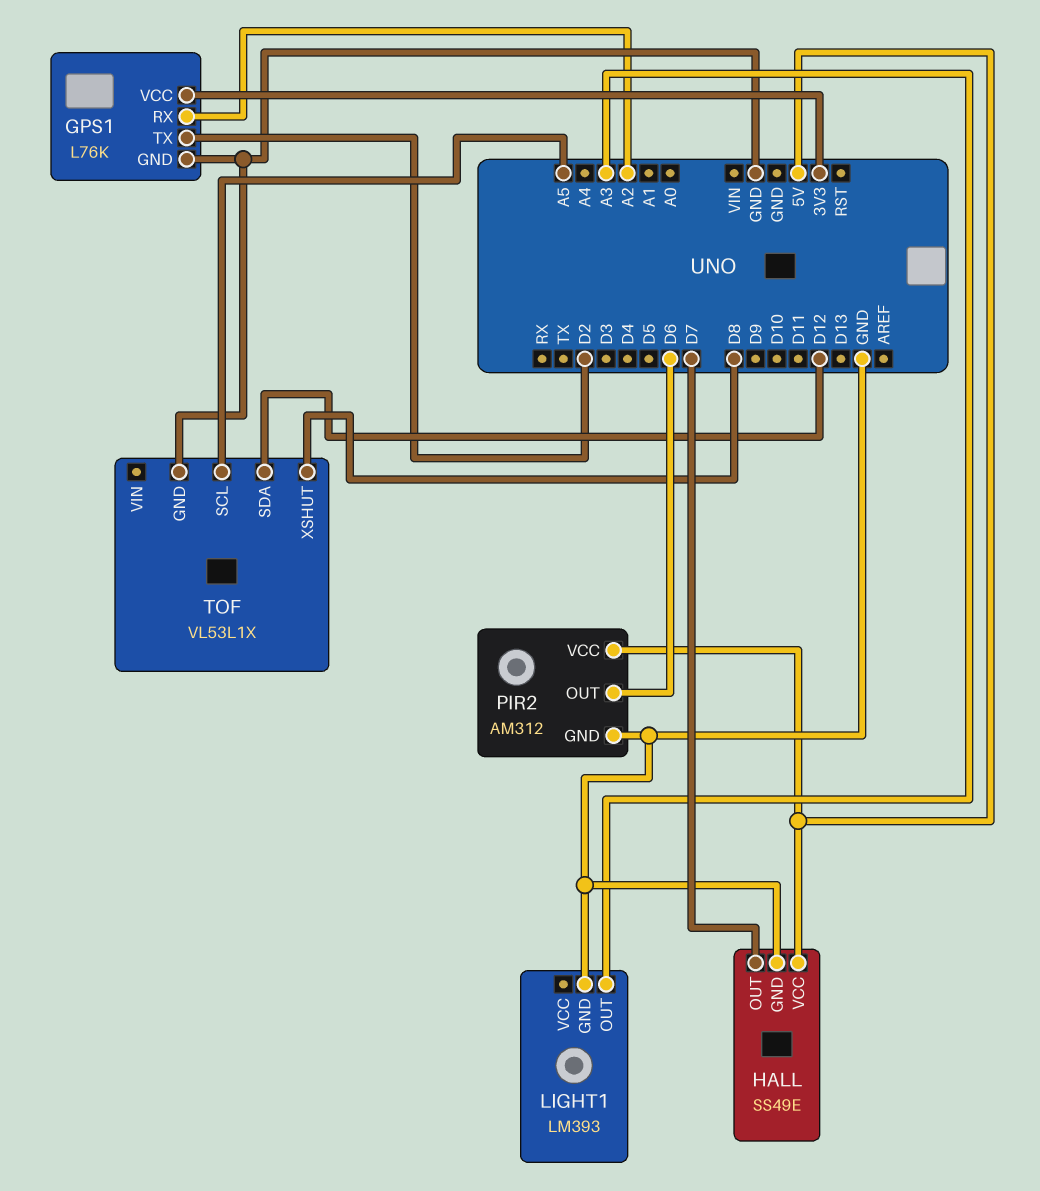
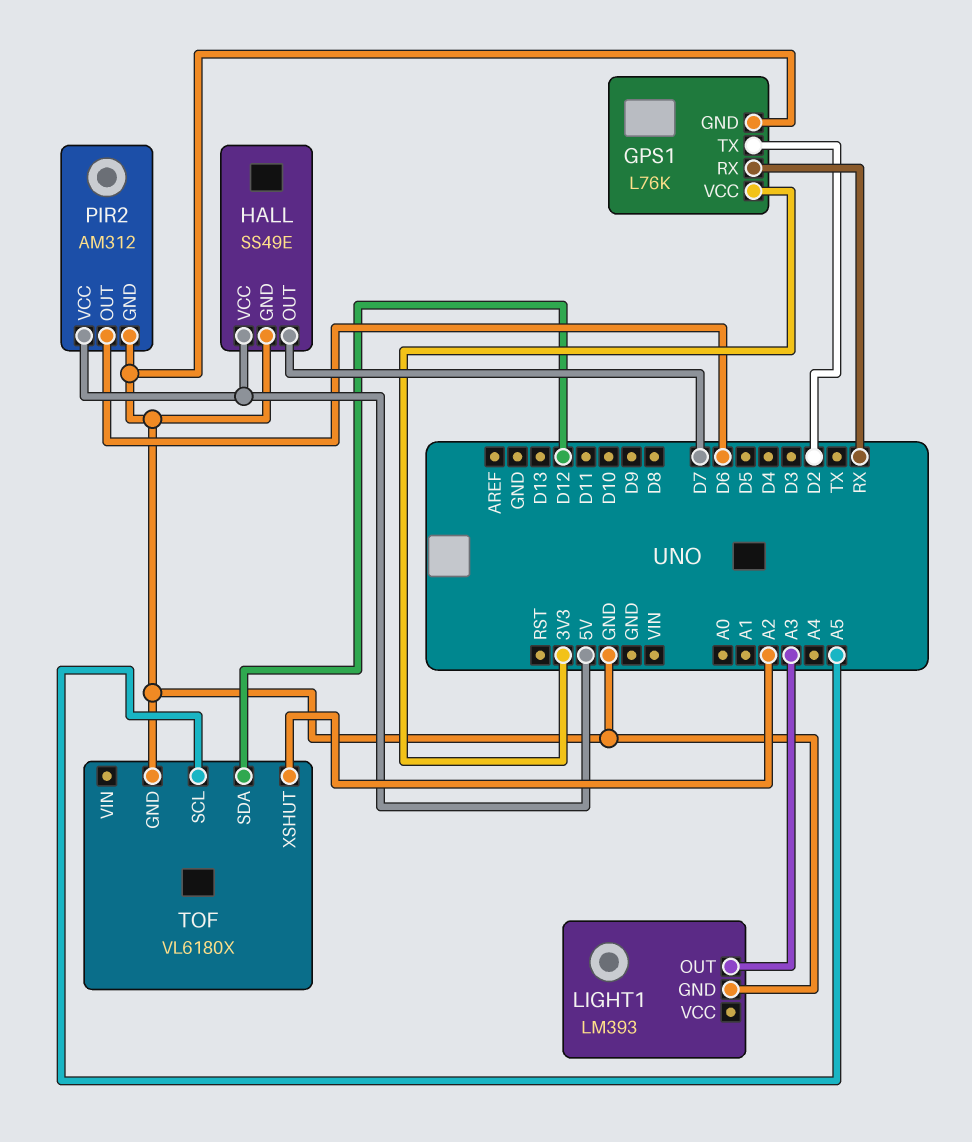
GPS1 pin RX: A2 -> RX
TOF: VL53L1X -> VL6180X
TOF pin XSHUT: D8 -> A2

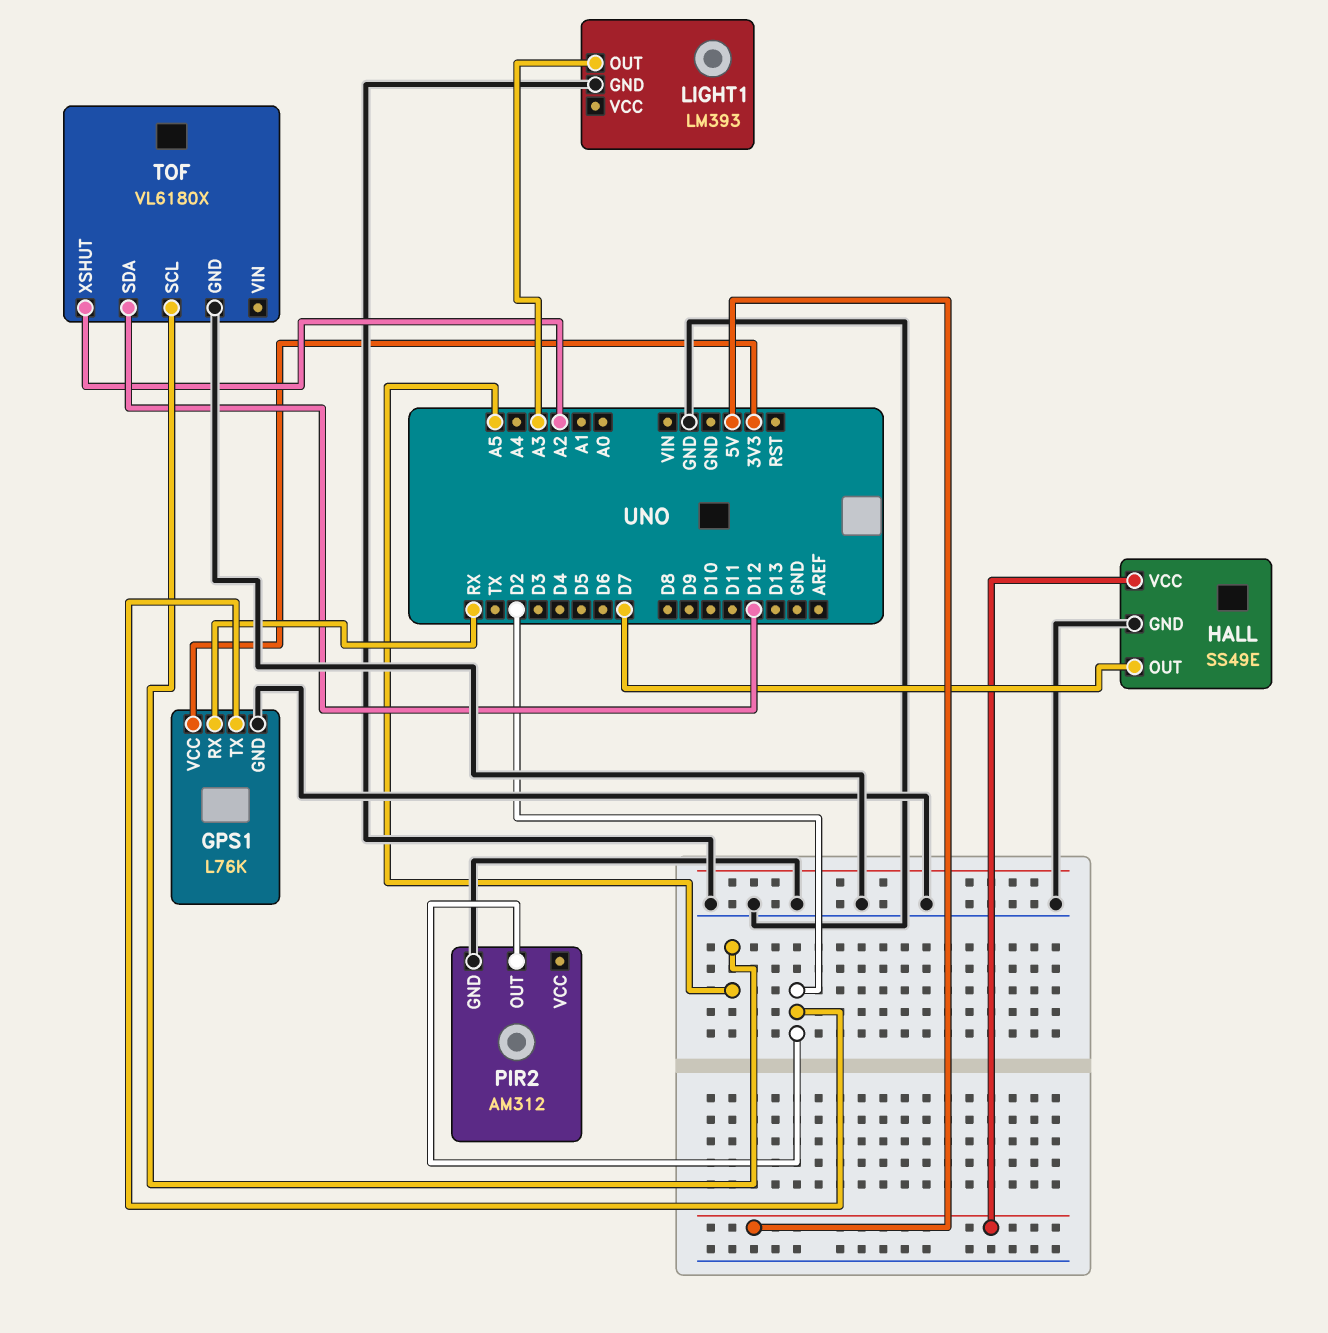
PIR2 pin OUT: D6 -> D2
PIR2 pin VCC: 5V -> none

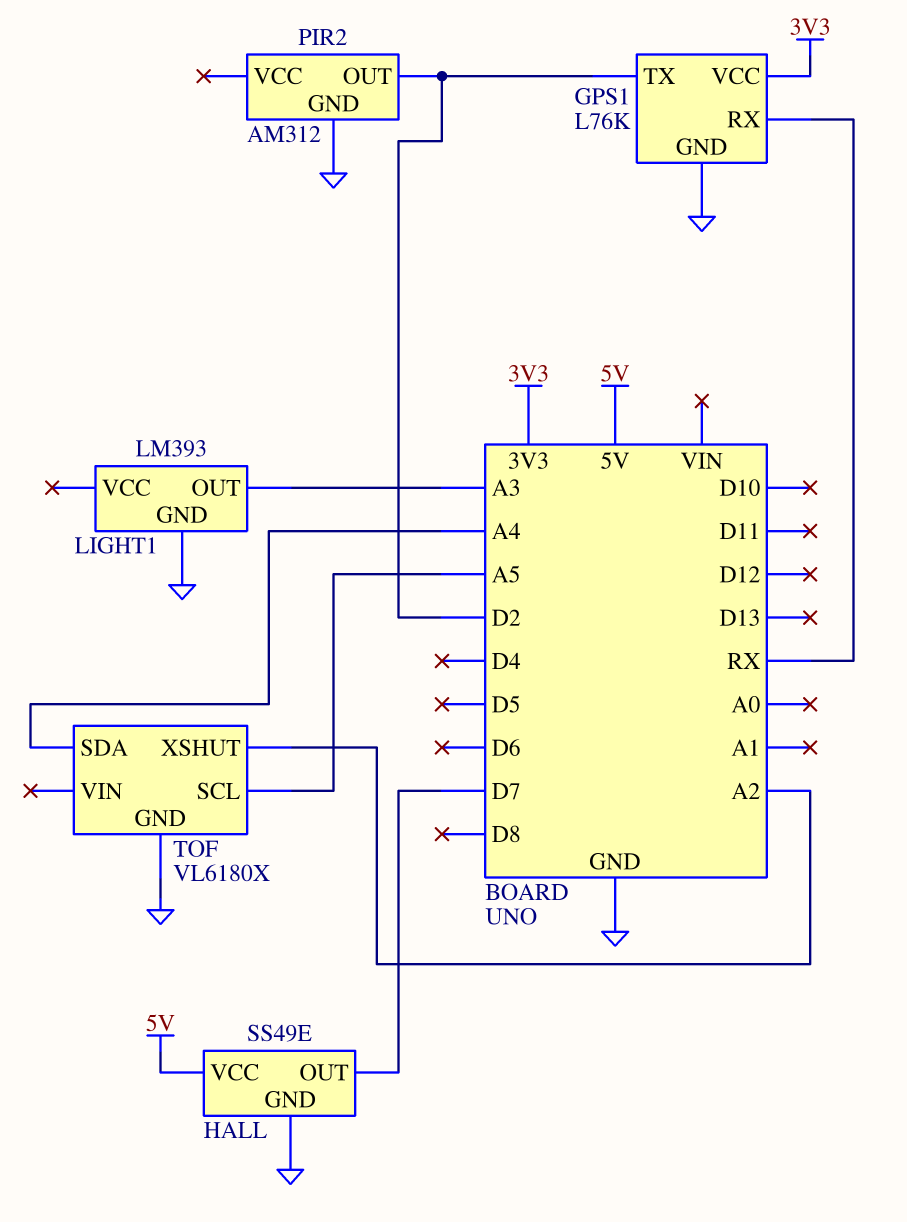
TOF pin SDA: D12 -> A4

